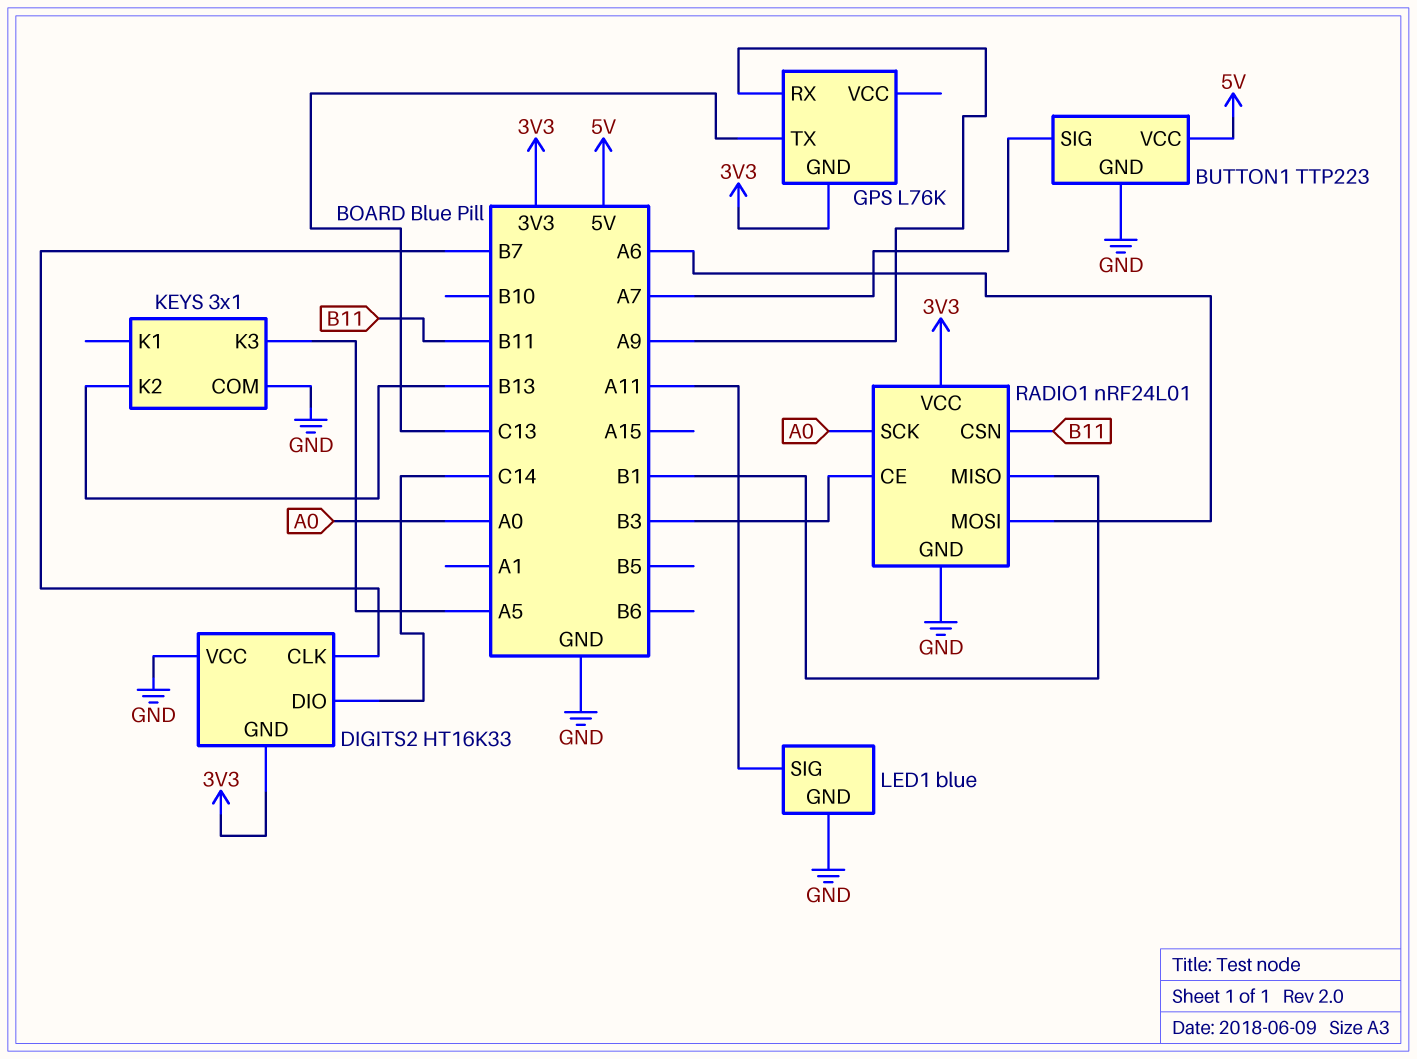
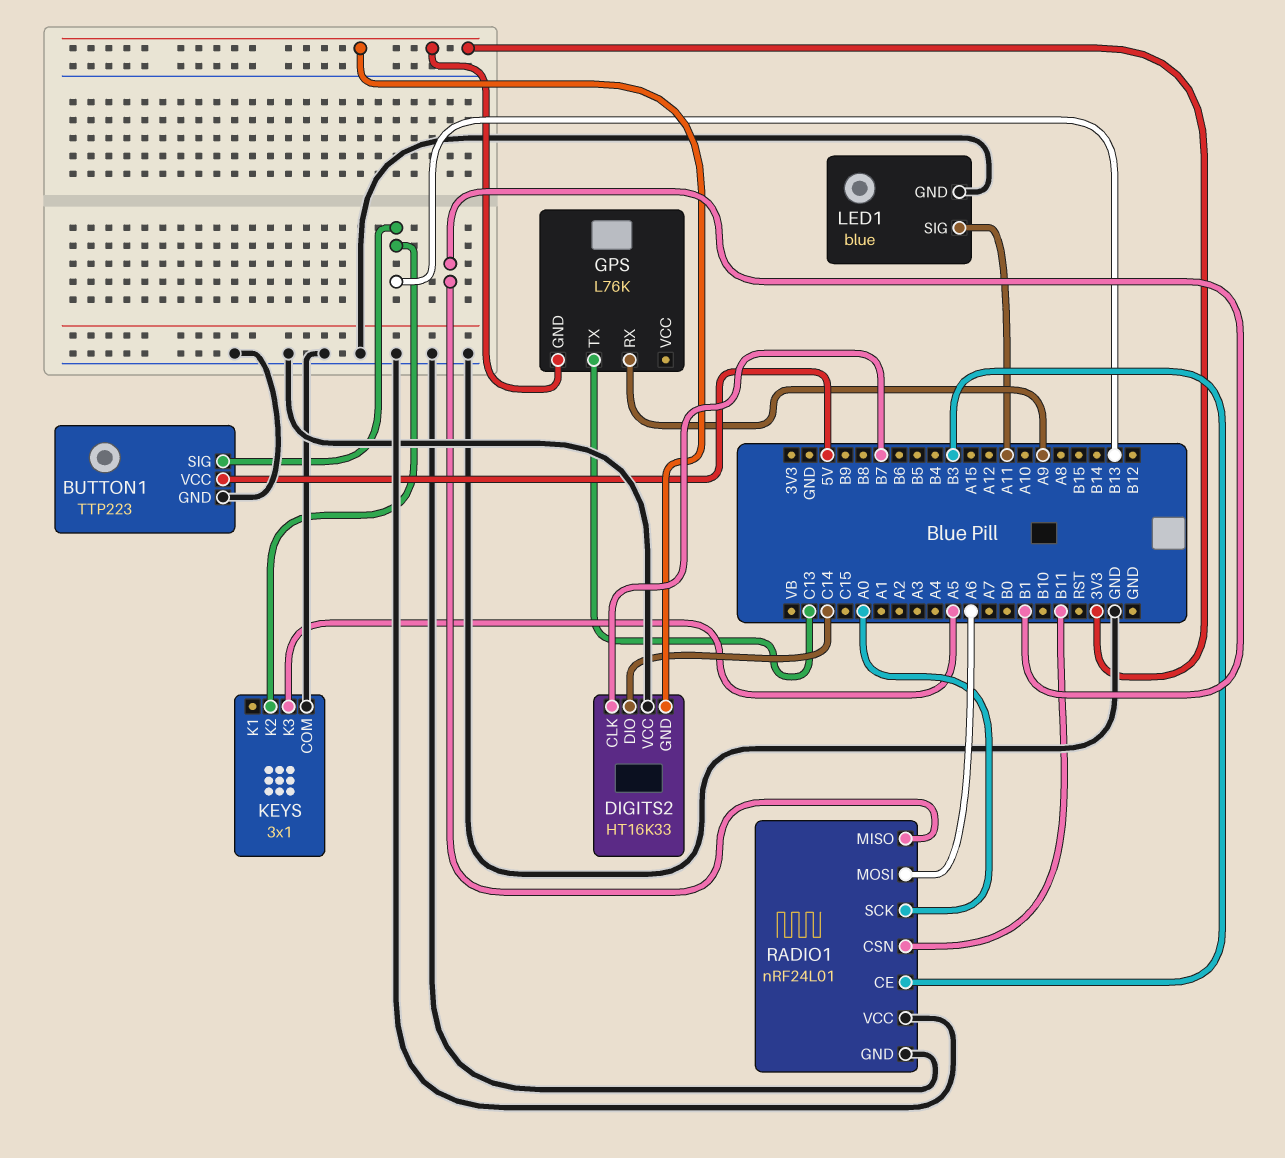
BUTTON1 pin SIG: A7 -> B13
RADIO1 pin VCC: 3V3 -> GND

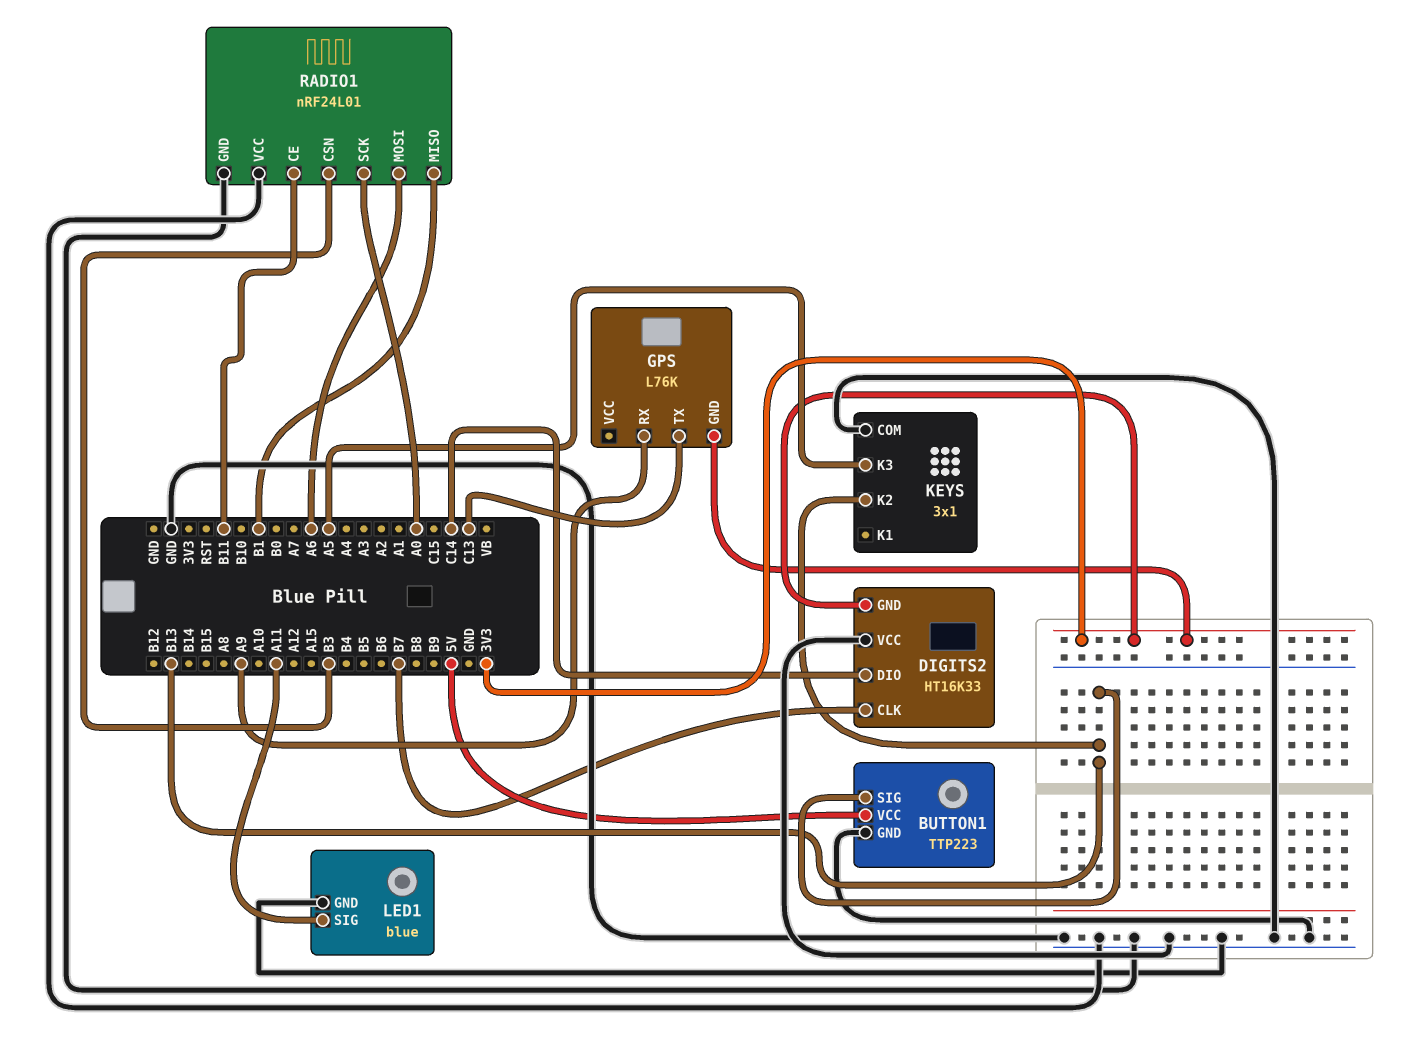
RADIO1 pin CE: B3 -> B11
RADIO1 pin CSN: B11 -> B3

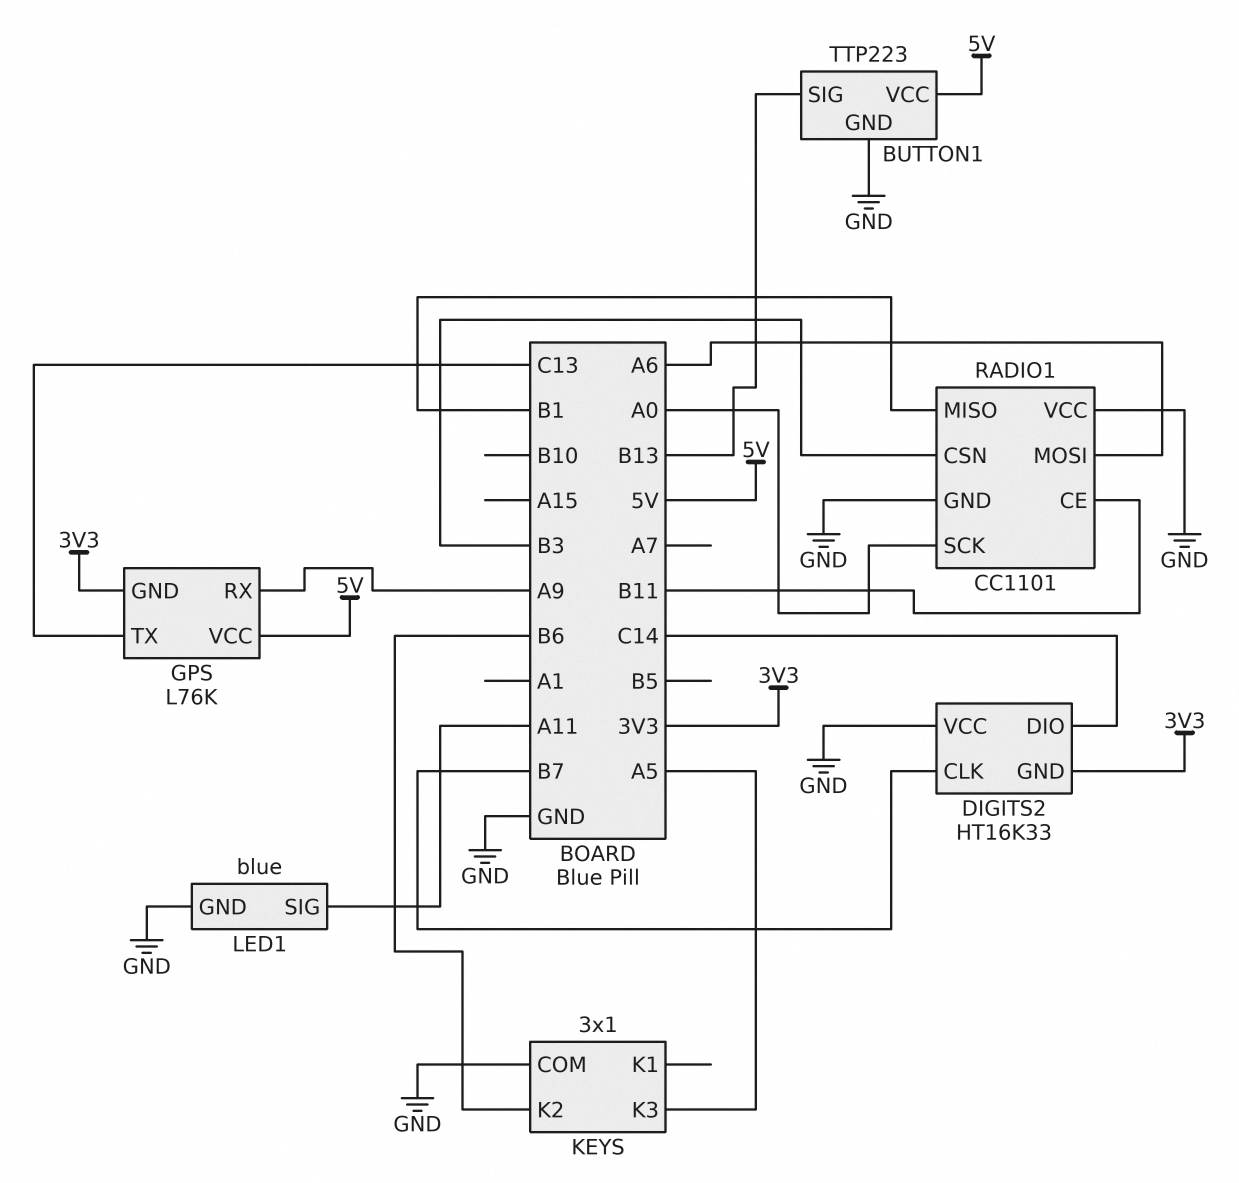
GPS pin VCC: none -> 5V
KEYS pin K2: B13 -> B6
RADIO1: nRF24L01 -> CC1101

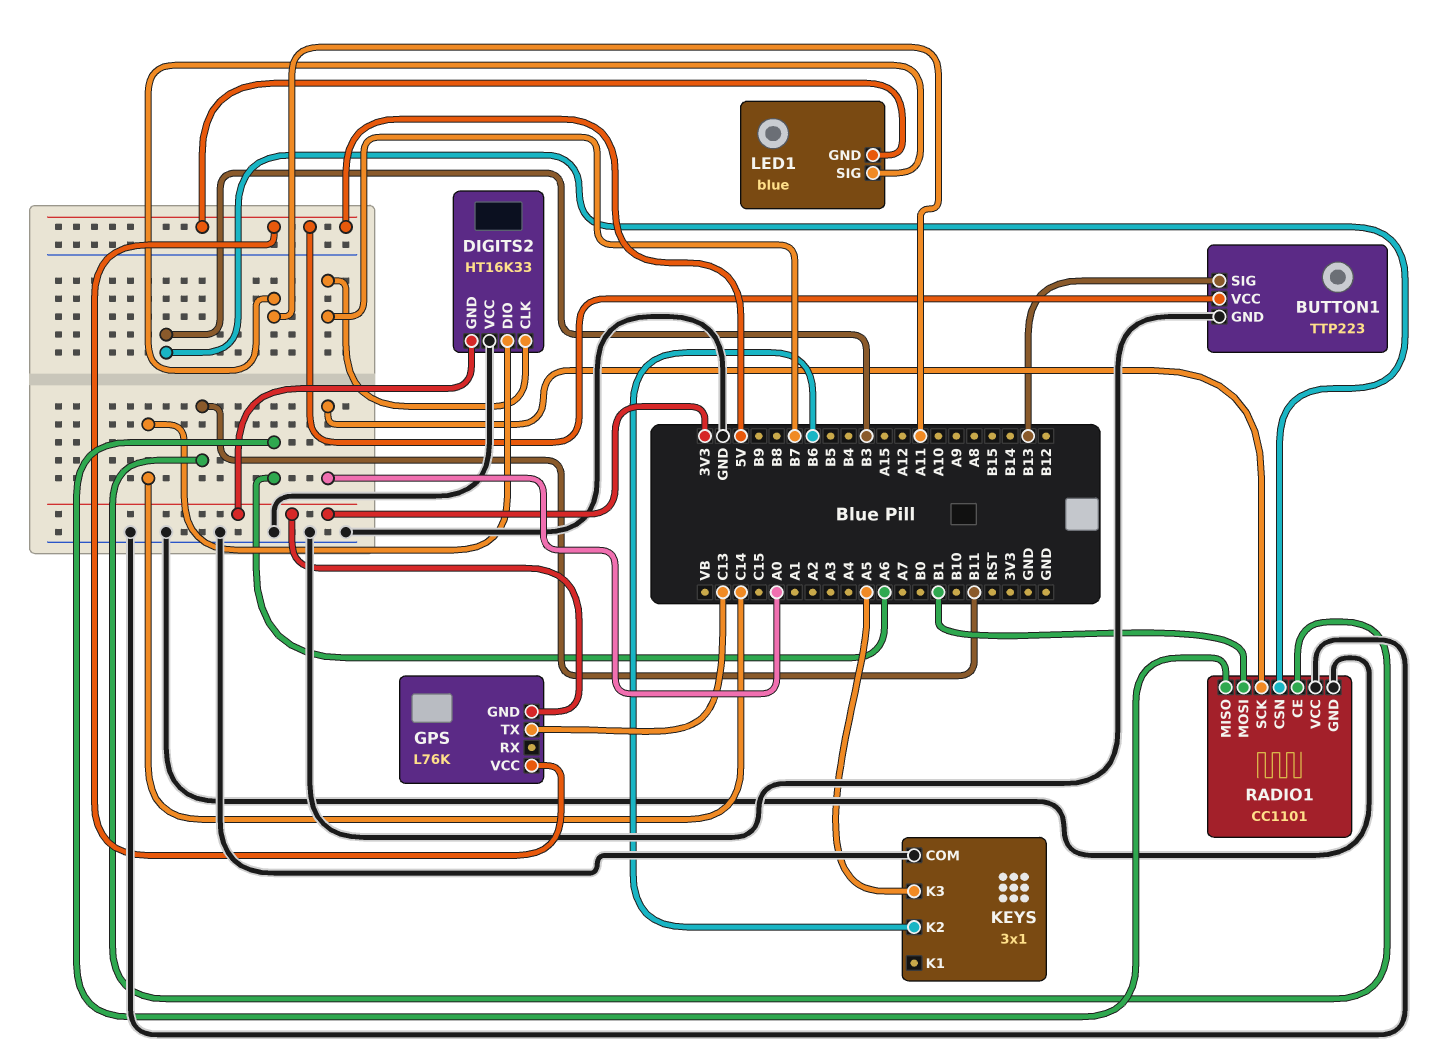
GPS pin RX: A9 -> none
LED1 pin GND: GND -> 5V
RADIO1 pin MISO: B1 -> A6
RADIO1 pin MOSI: A6 -> B1

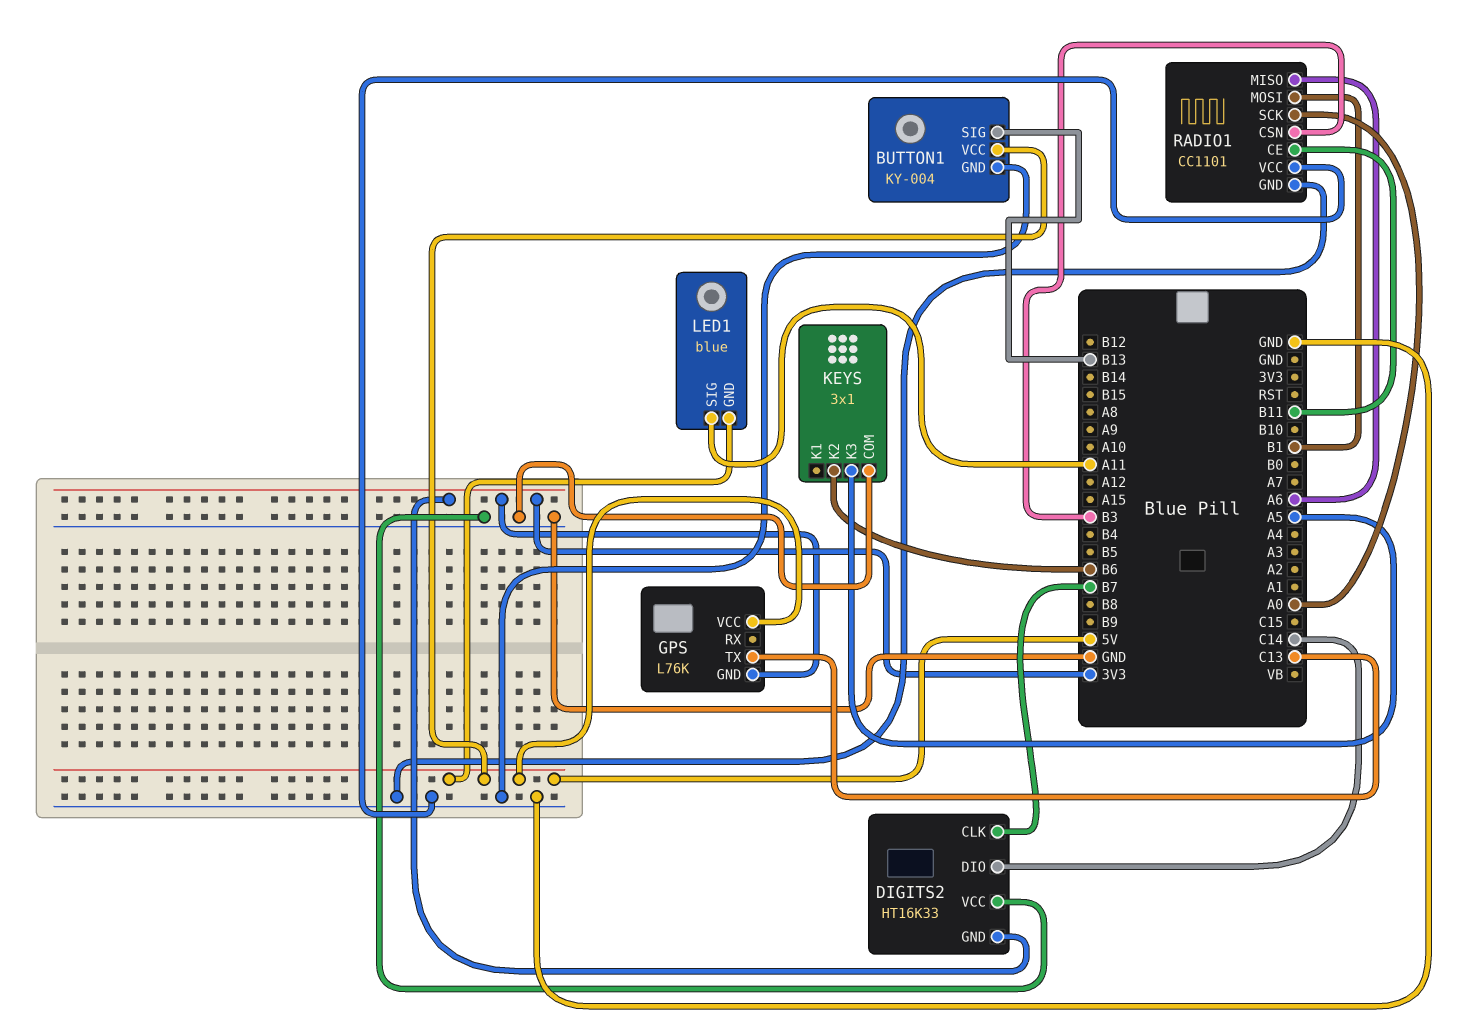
BUTTON1: TTP223 -> KY-004

